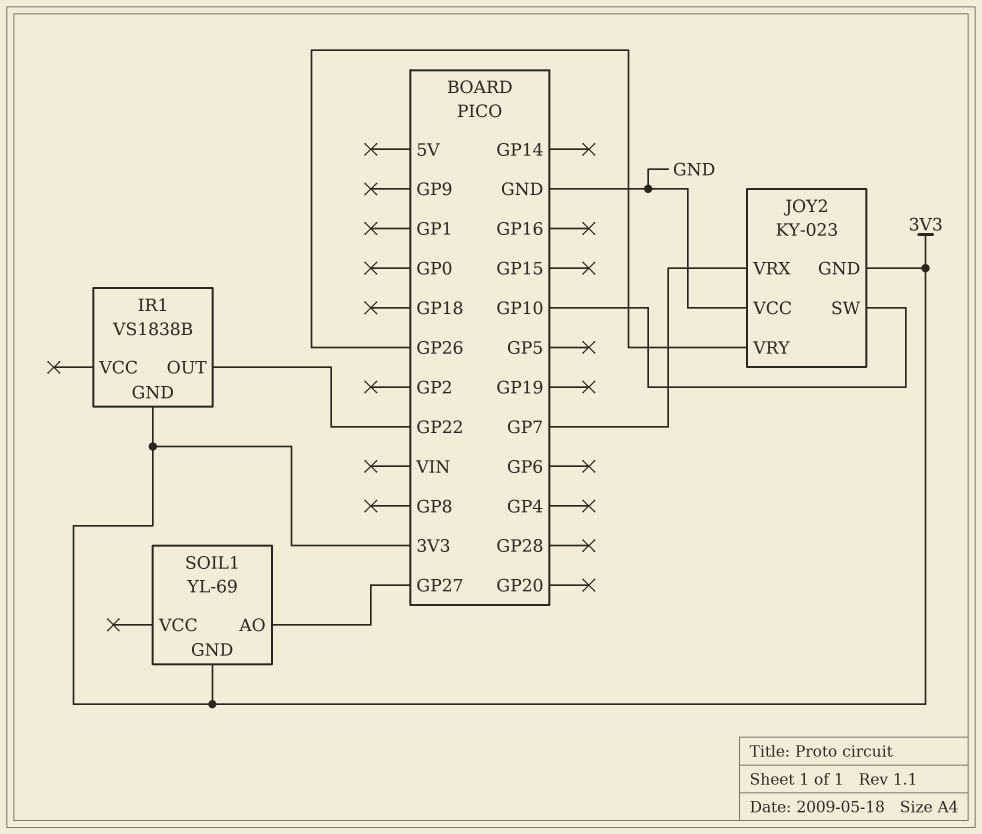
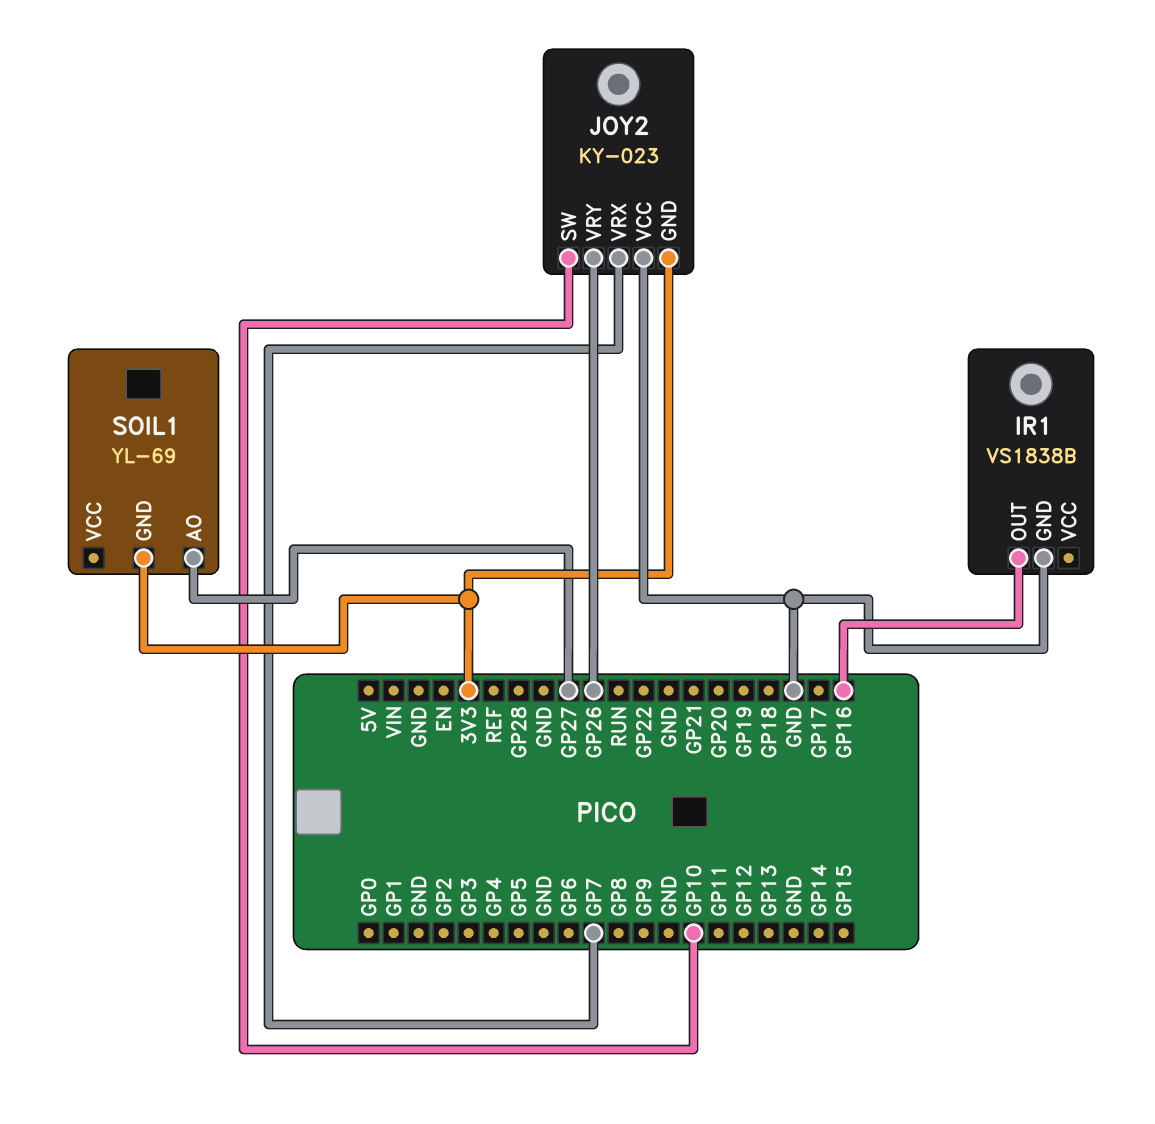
IR1 pin GND: 3V3 -> GND
IR1 pin OUT: GP22 -> GP16

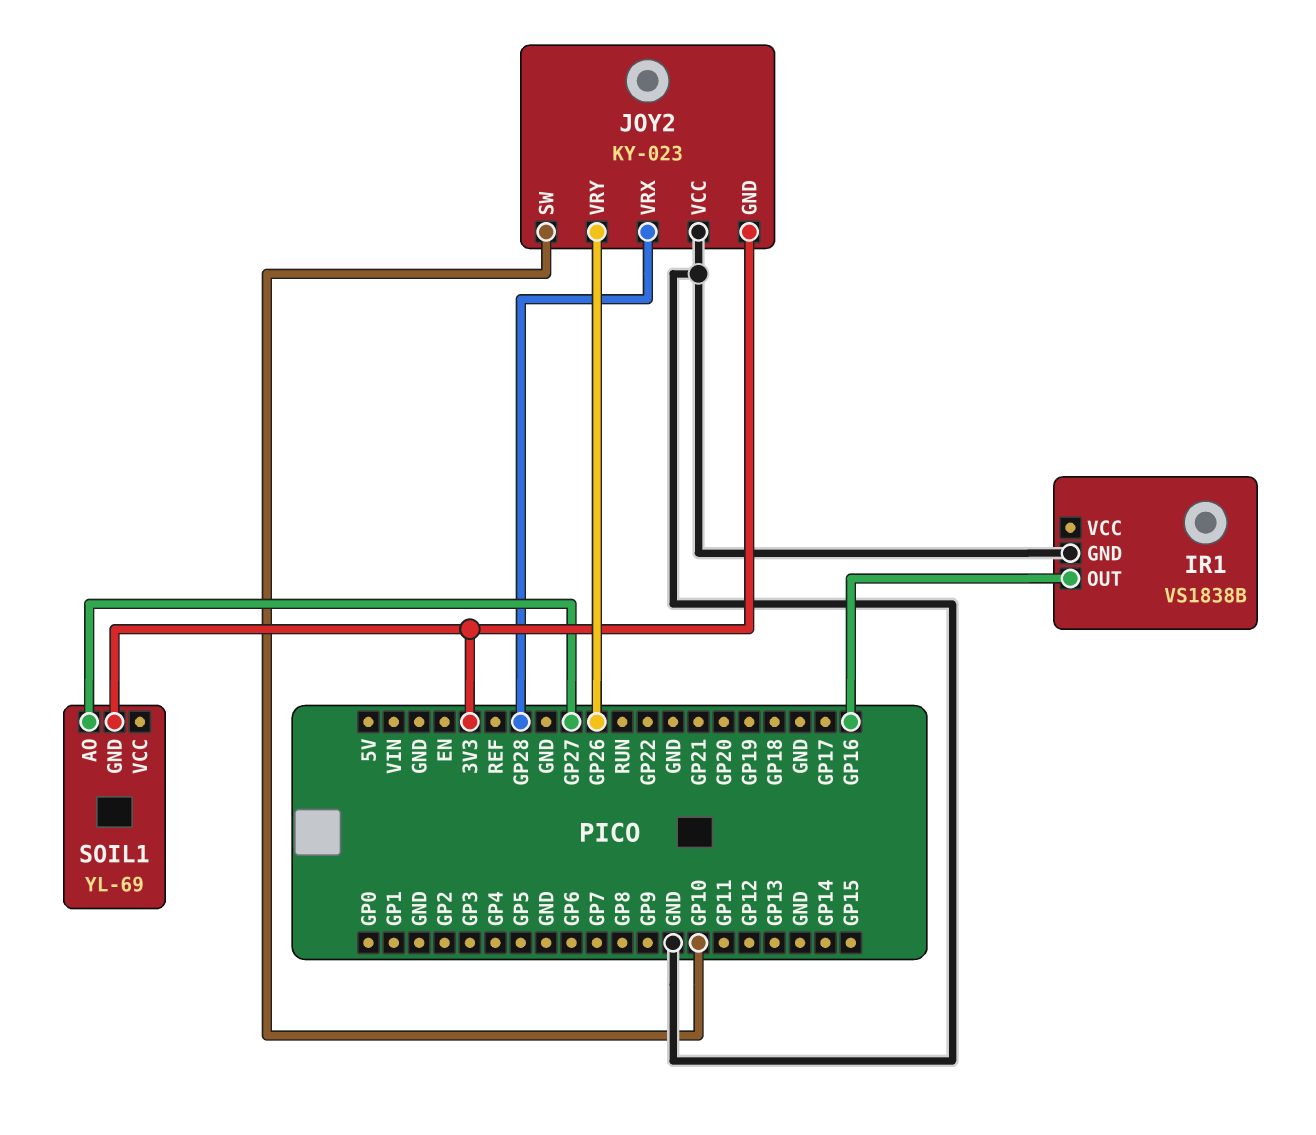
JOY2 pin VRX: GP7 -> GP28

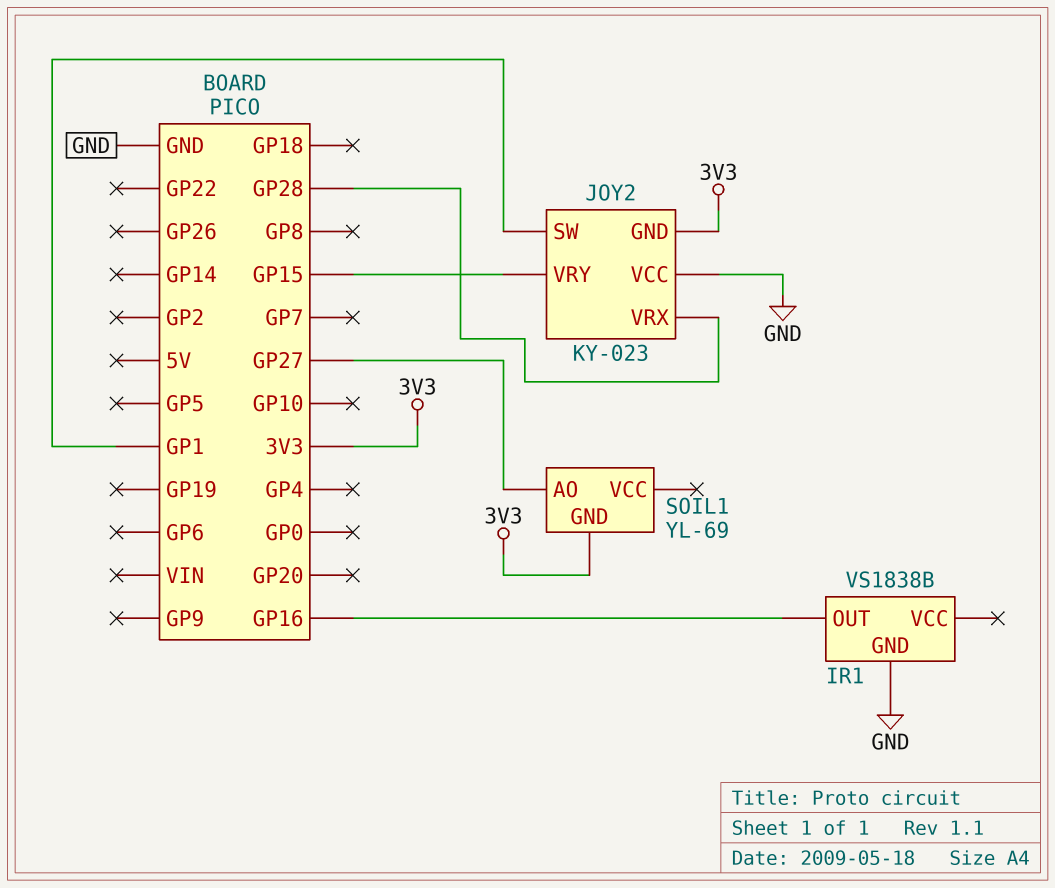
JOY2 pin SW: GP10 -> GP1
JOY2 pin VRY: GP26 -> GP15

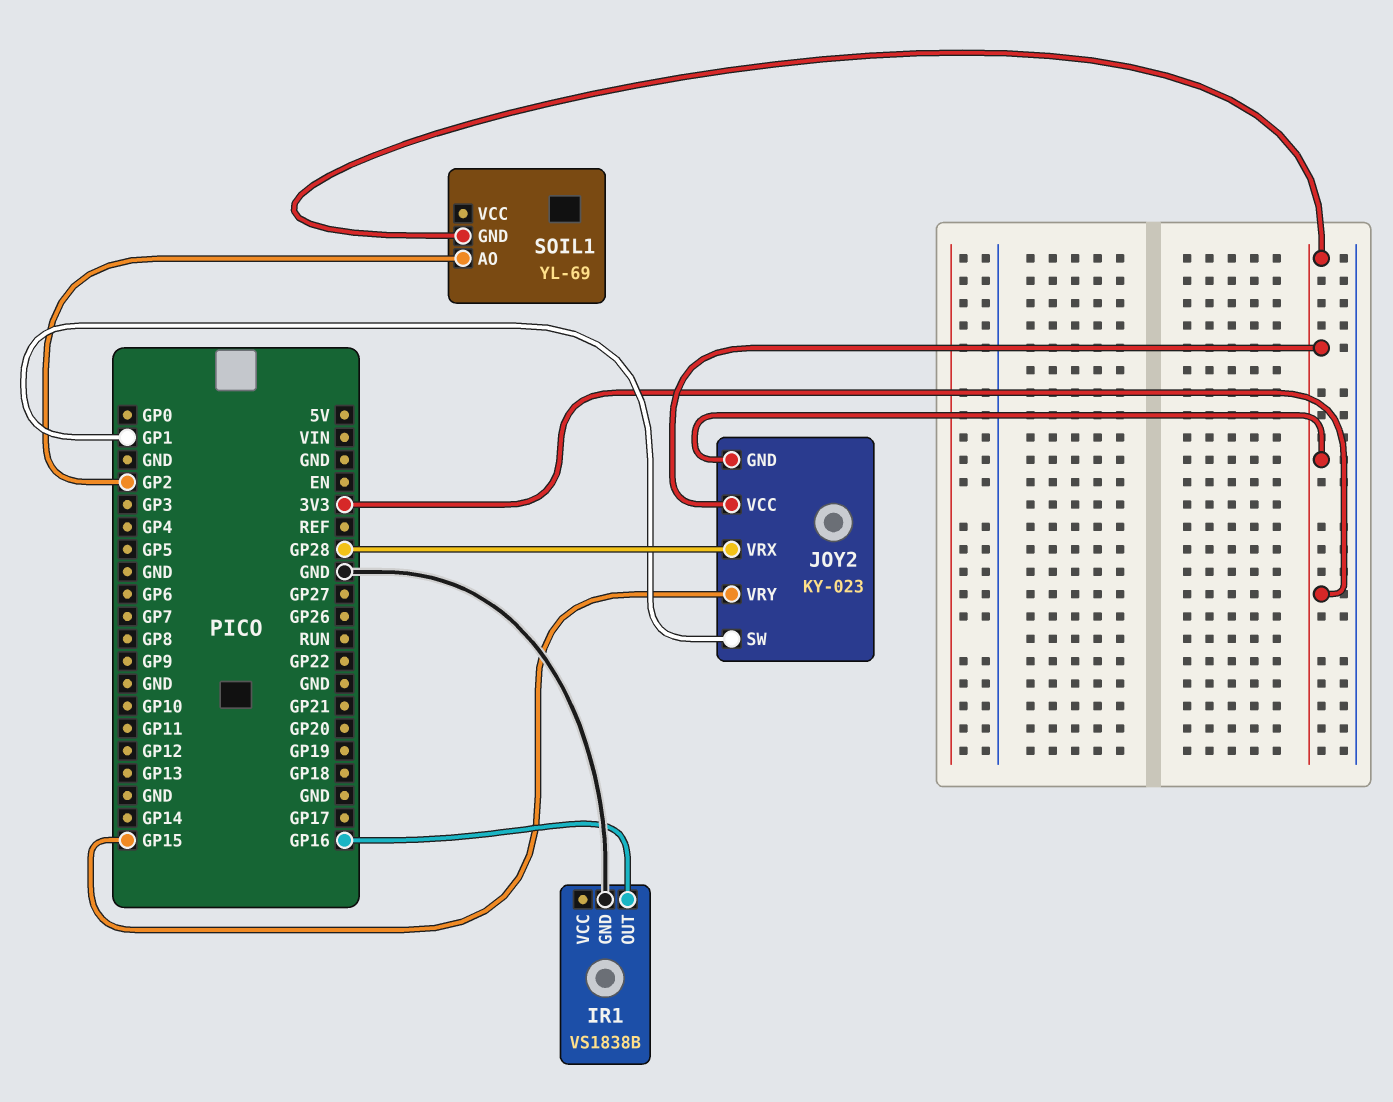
JOY2 pin VCC: GND -> 3V3
SOIL1 pin AO: GP27 -> GP2

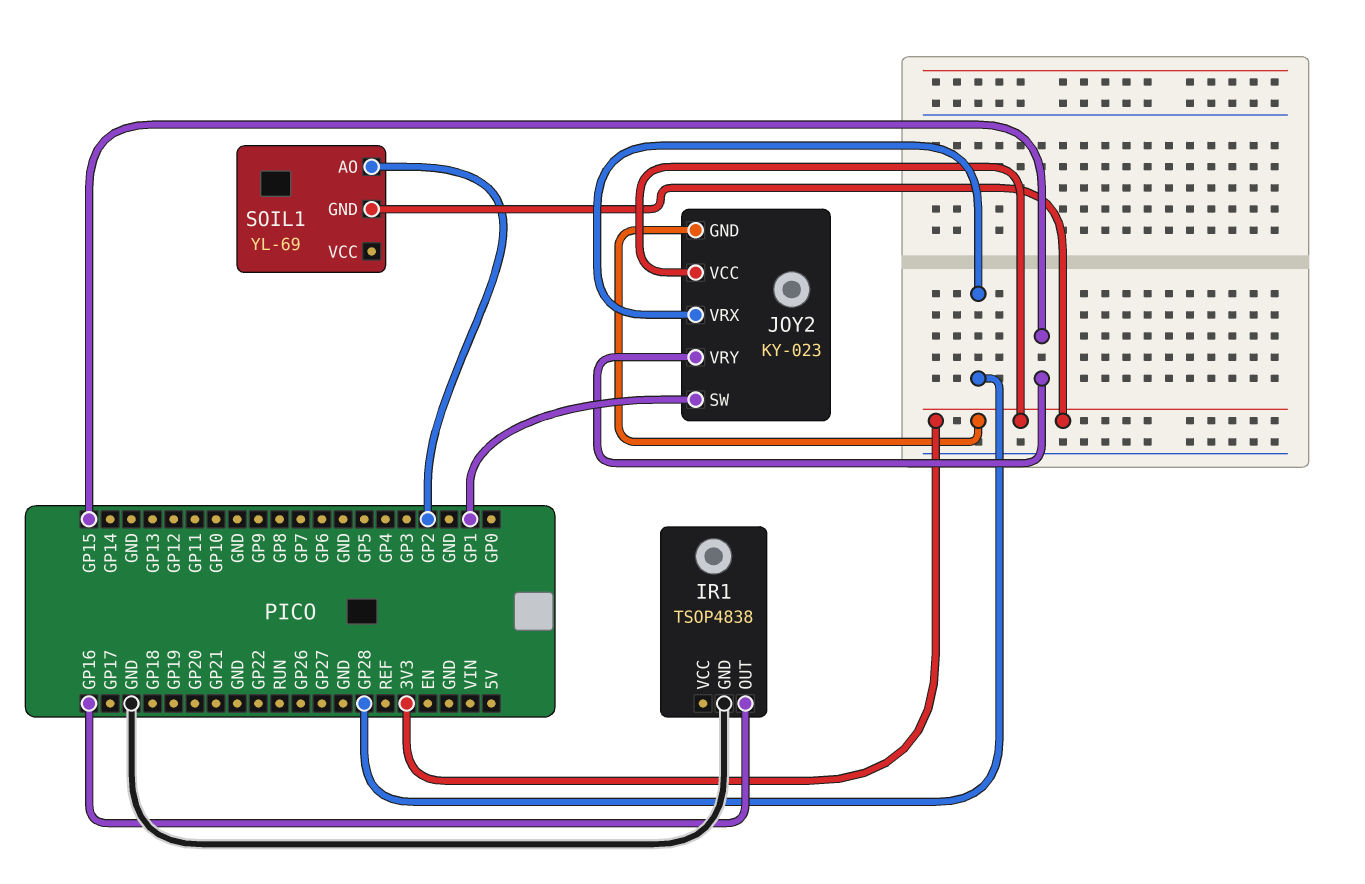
IR1: VS1838B -> TSOP4838

